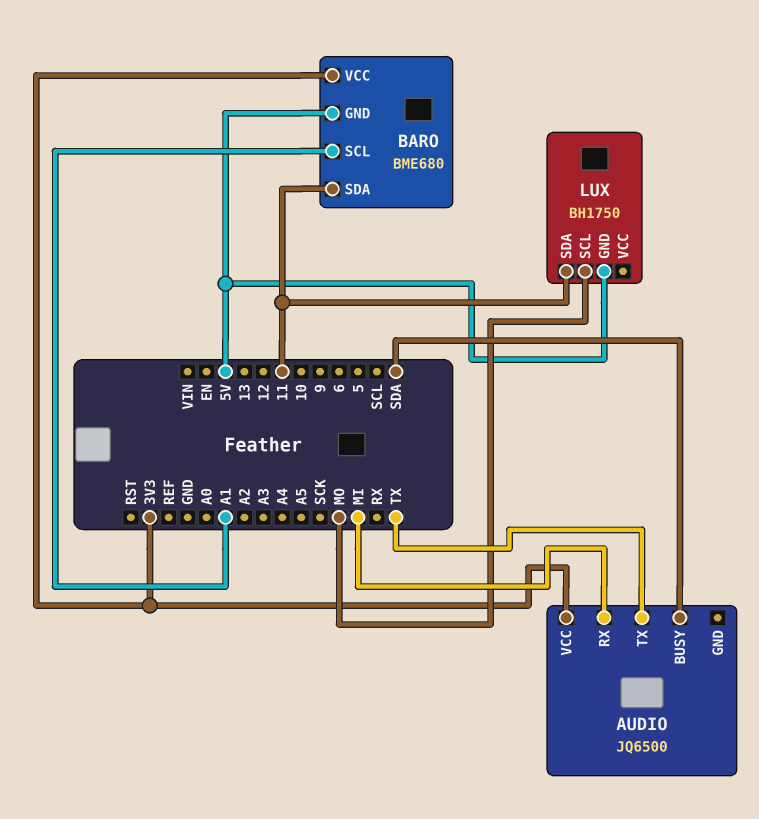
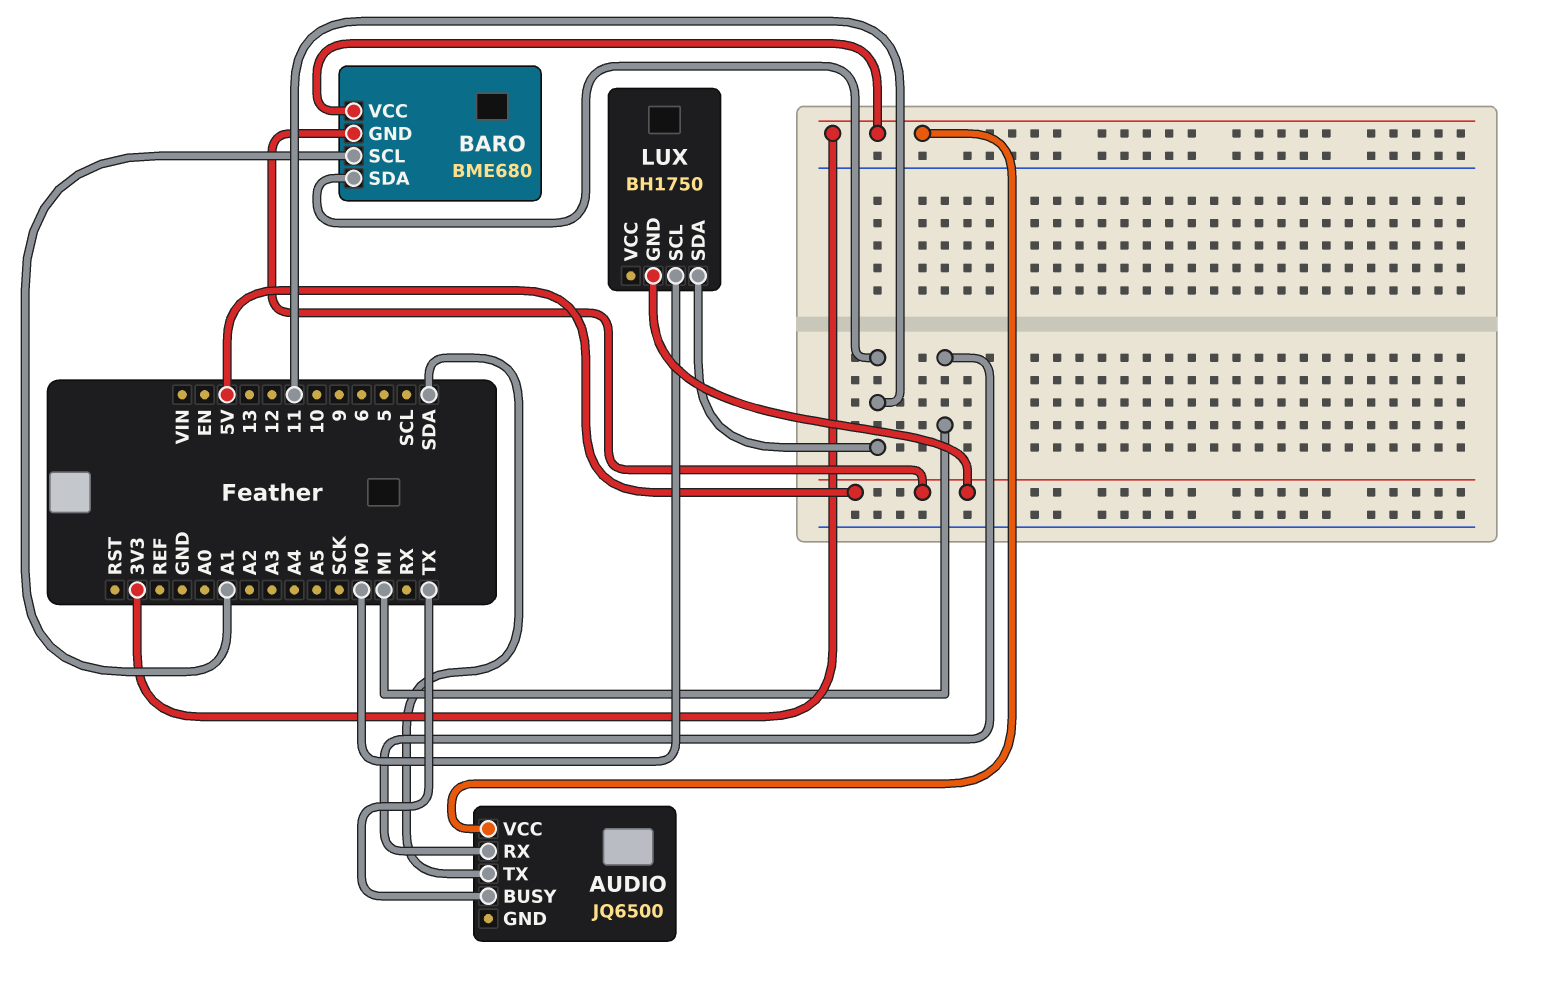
AUDIO pin BUSY: SDA -> TX
AUDIO pin TX: TX -> SDA

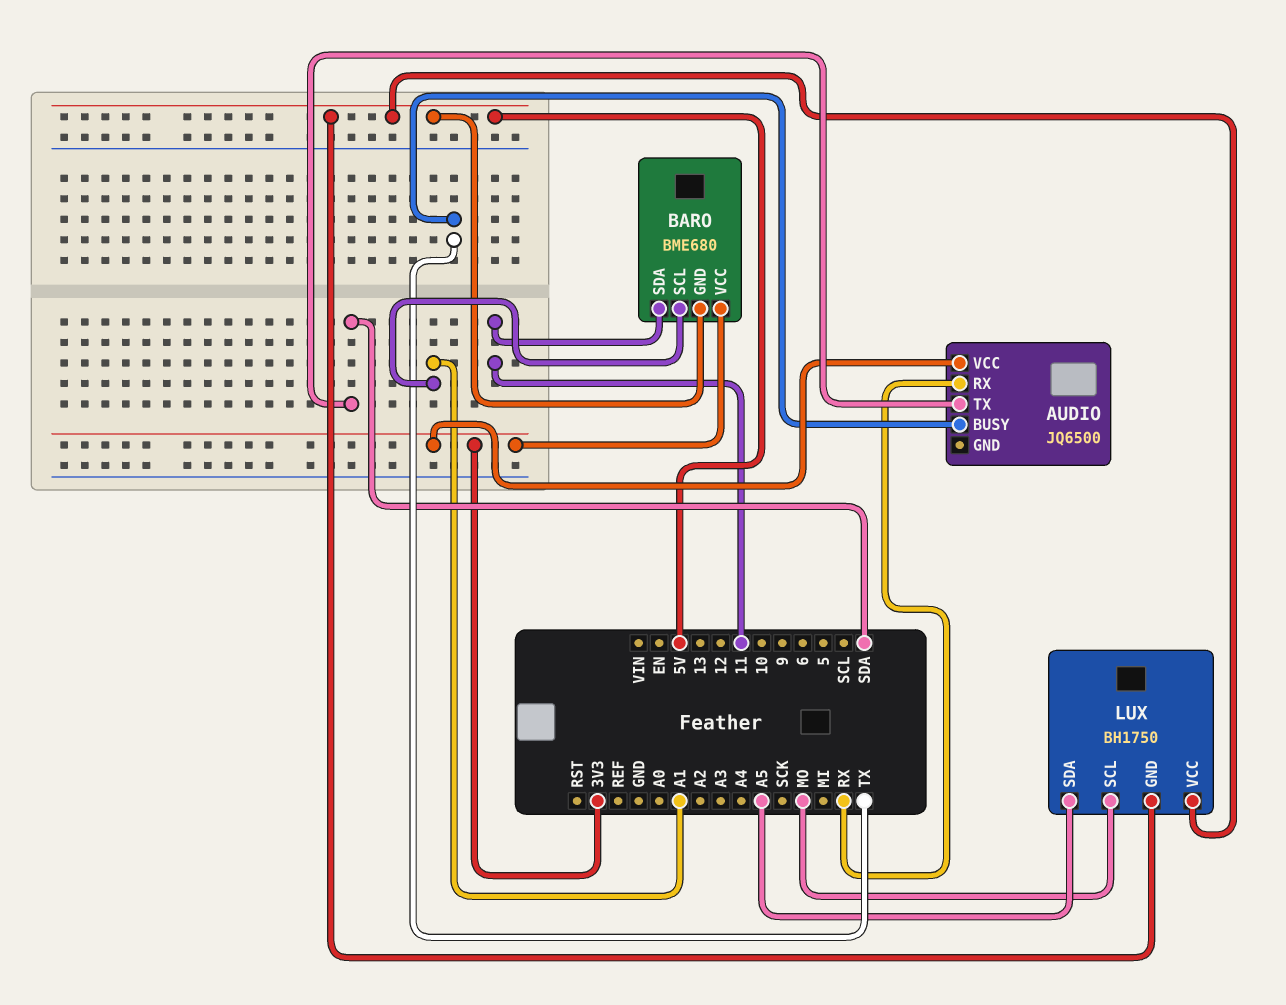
AUDIO pin RX: MI -> RX
LUX pin SDA: 11 -> A5
LUX pin VCC: none -> 5V

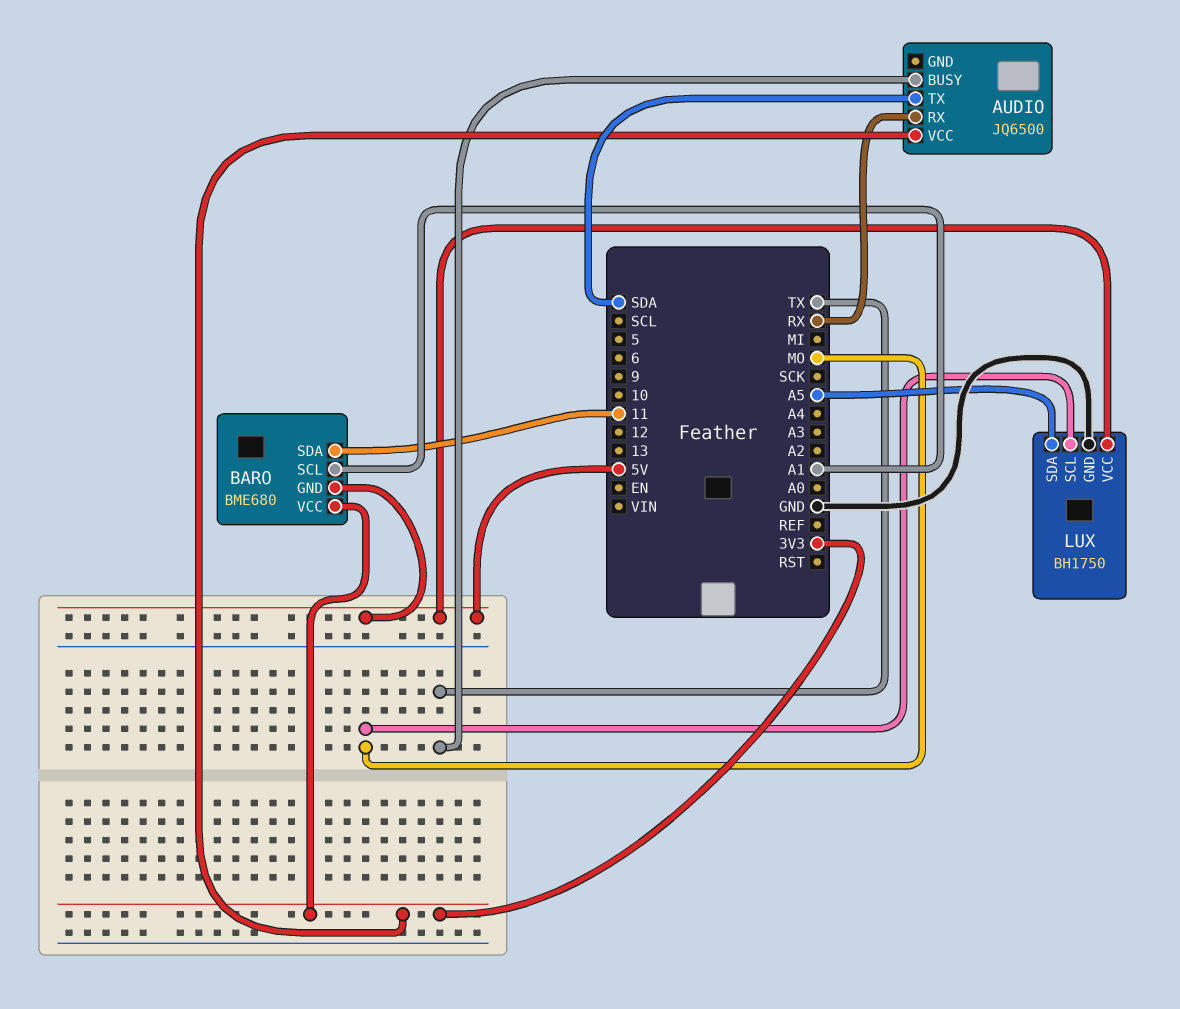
LUX pin GND: 5V -> GND

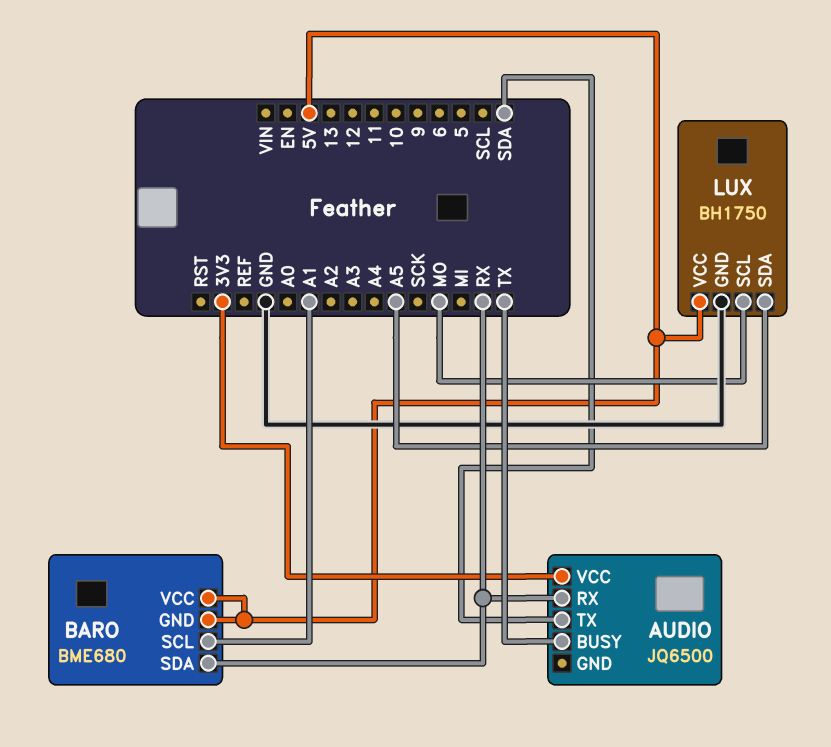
BARO pin SDA: 11 -> RX
BARO pin VCC: 3V3 -> 5V

